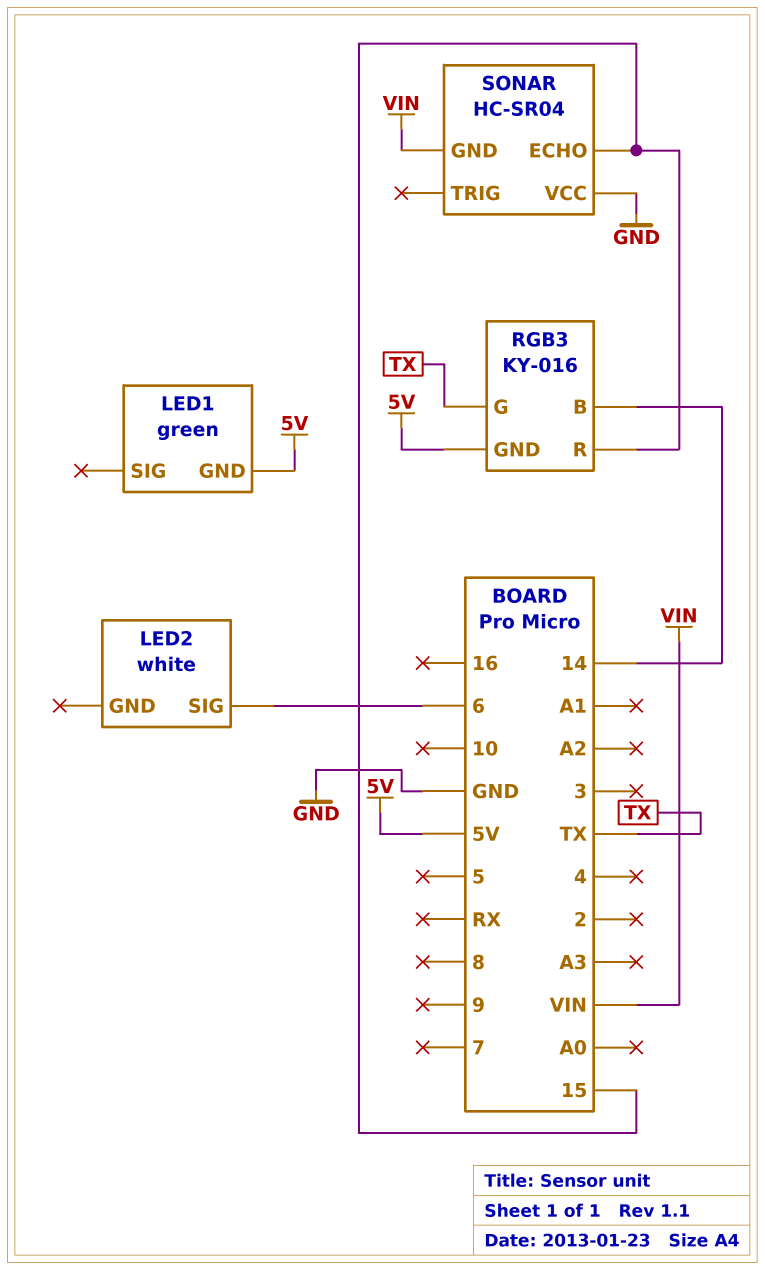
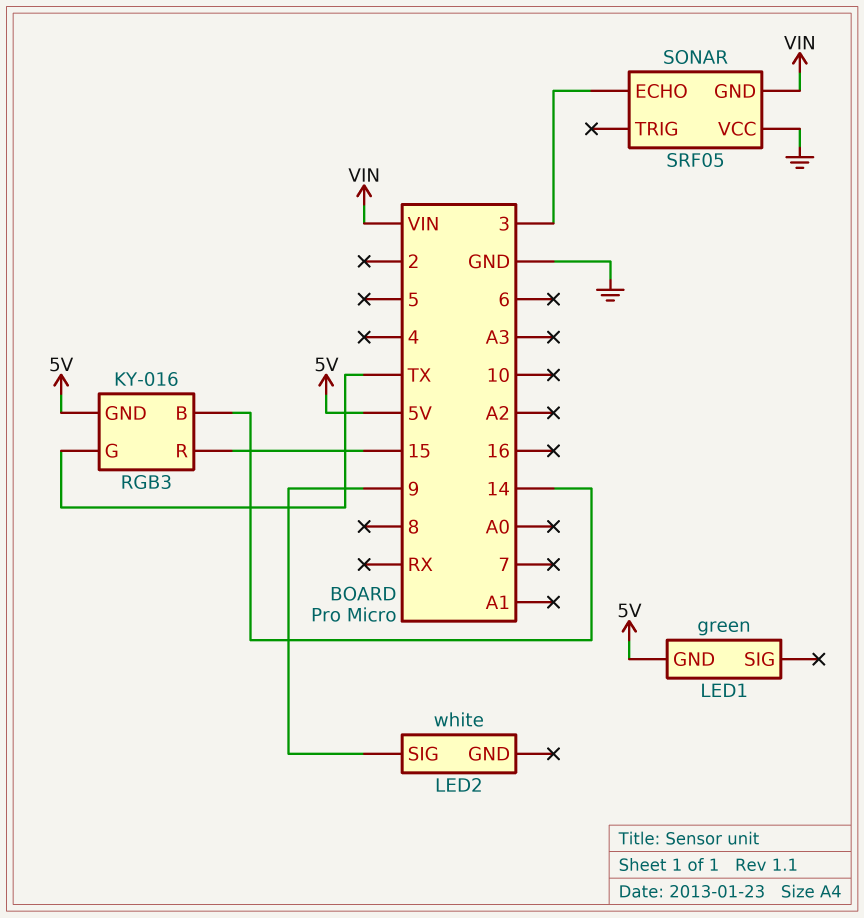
LED2 pin SIG: 6 -> 9
SONAR: HC-SR04 -> SRF05
SONAR pin ECHO: 15 -> 3

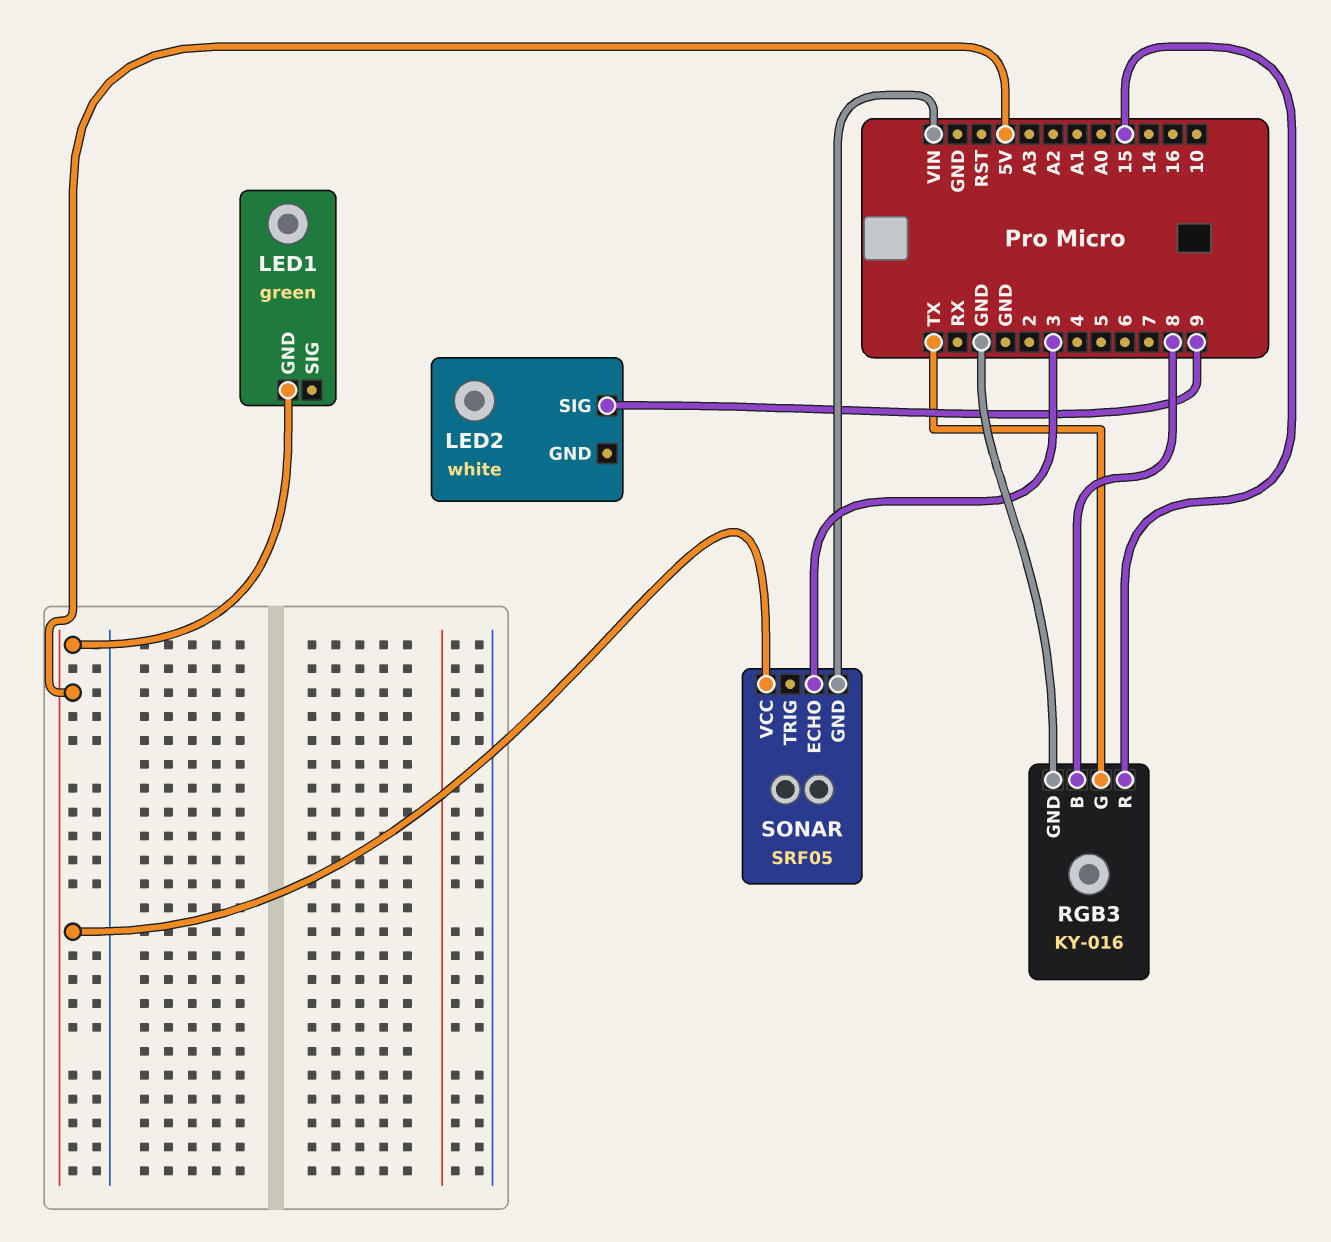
RGB3 pin B: 14 -> 8
RGB3 pin GND: 5V -> GND
SONAR pin VCC: GND -> 5V

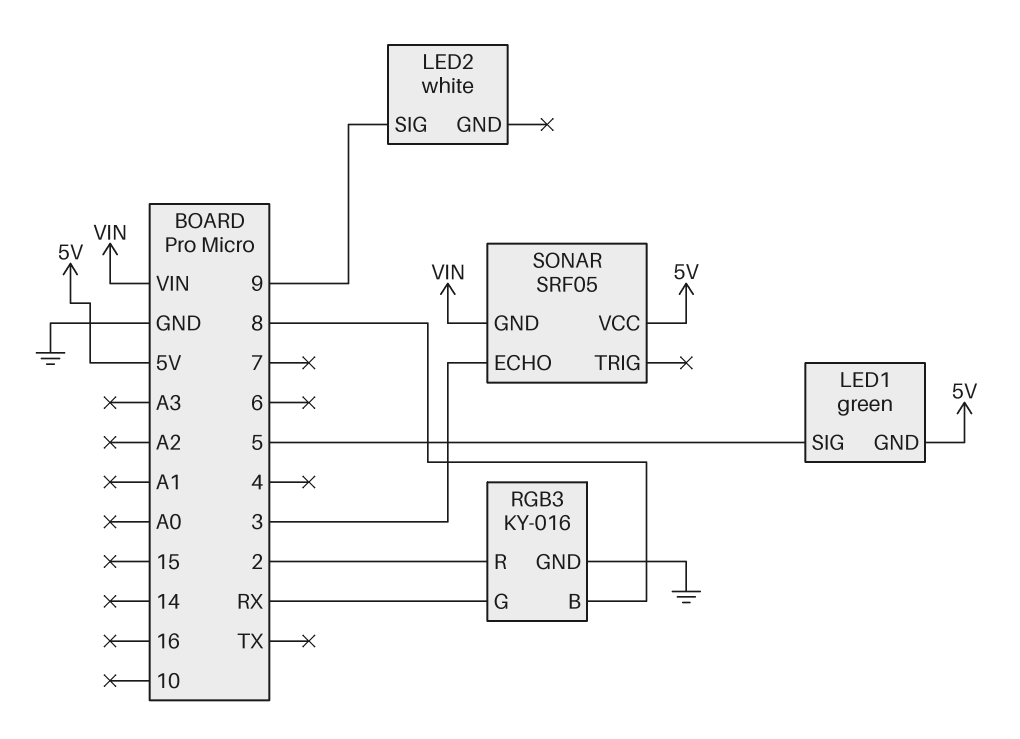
LED1 pin SIG: none -> 5
RGB3 pin G: TX -> RX
RGB3 pin R: 15 -> 2

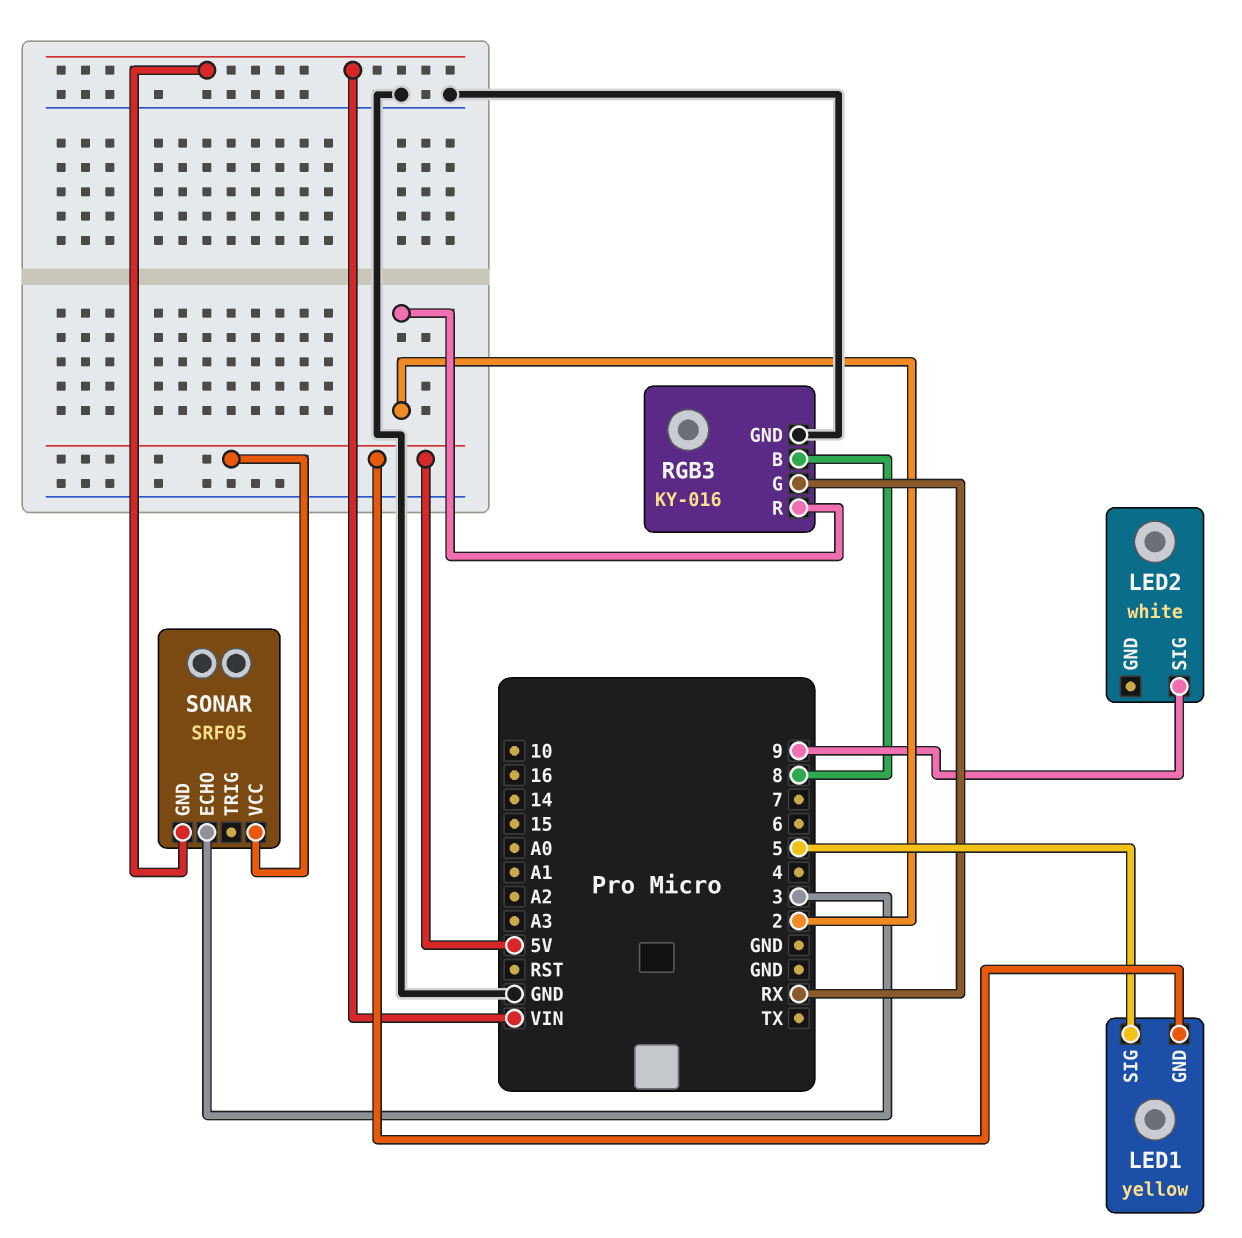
LED1: green -> yellow

